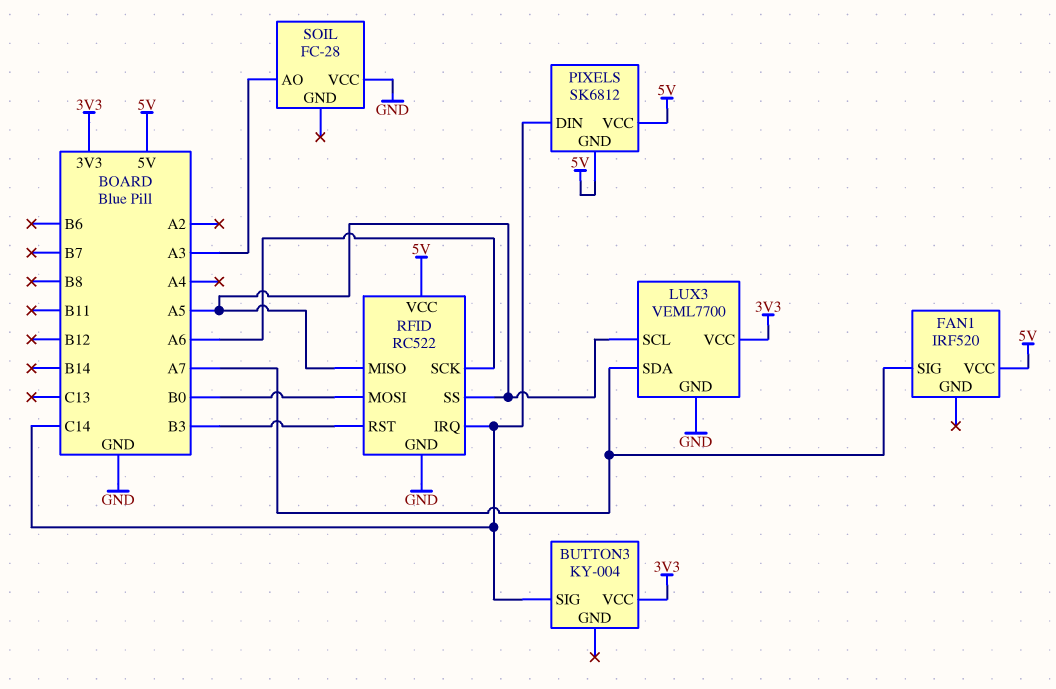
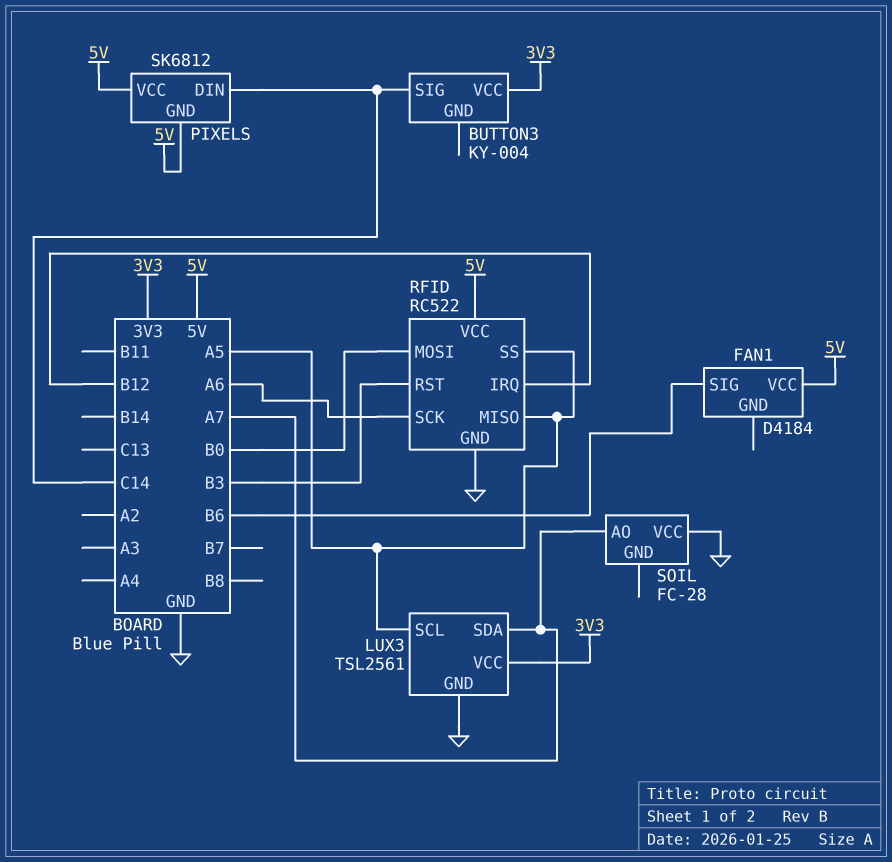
FAN1: IRF520 -> D4184
FAN1 pin SIG: A7 -> B6
LUX3: VEML7700 -> TSL2561
RFID pin IRQ: C14 -> B12
SOIL pin AO: A3 -> A7

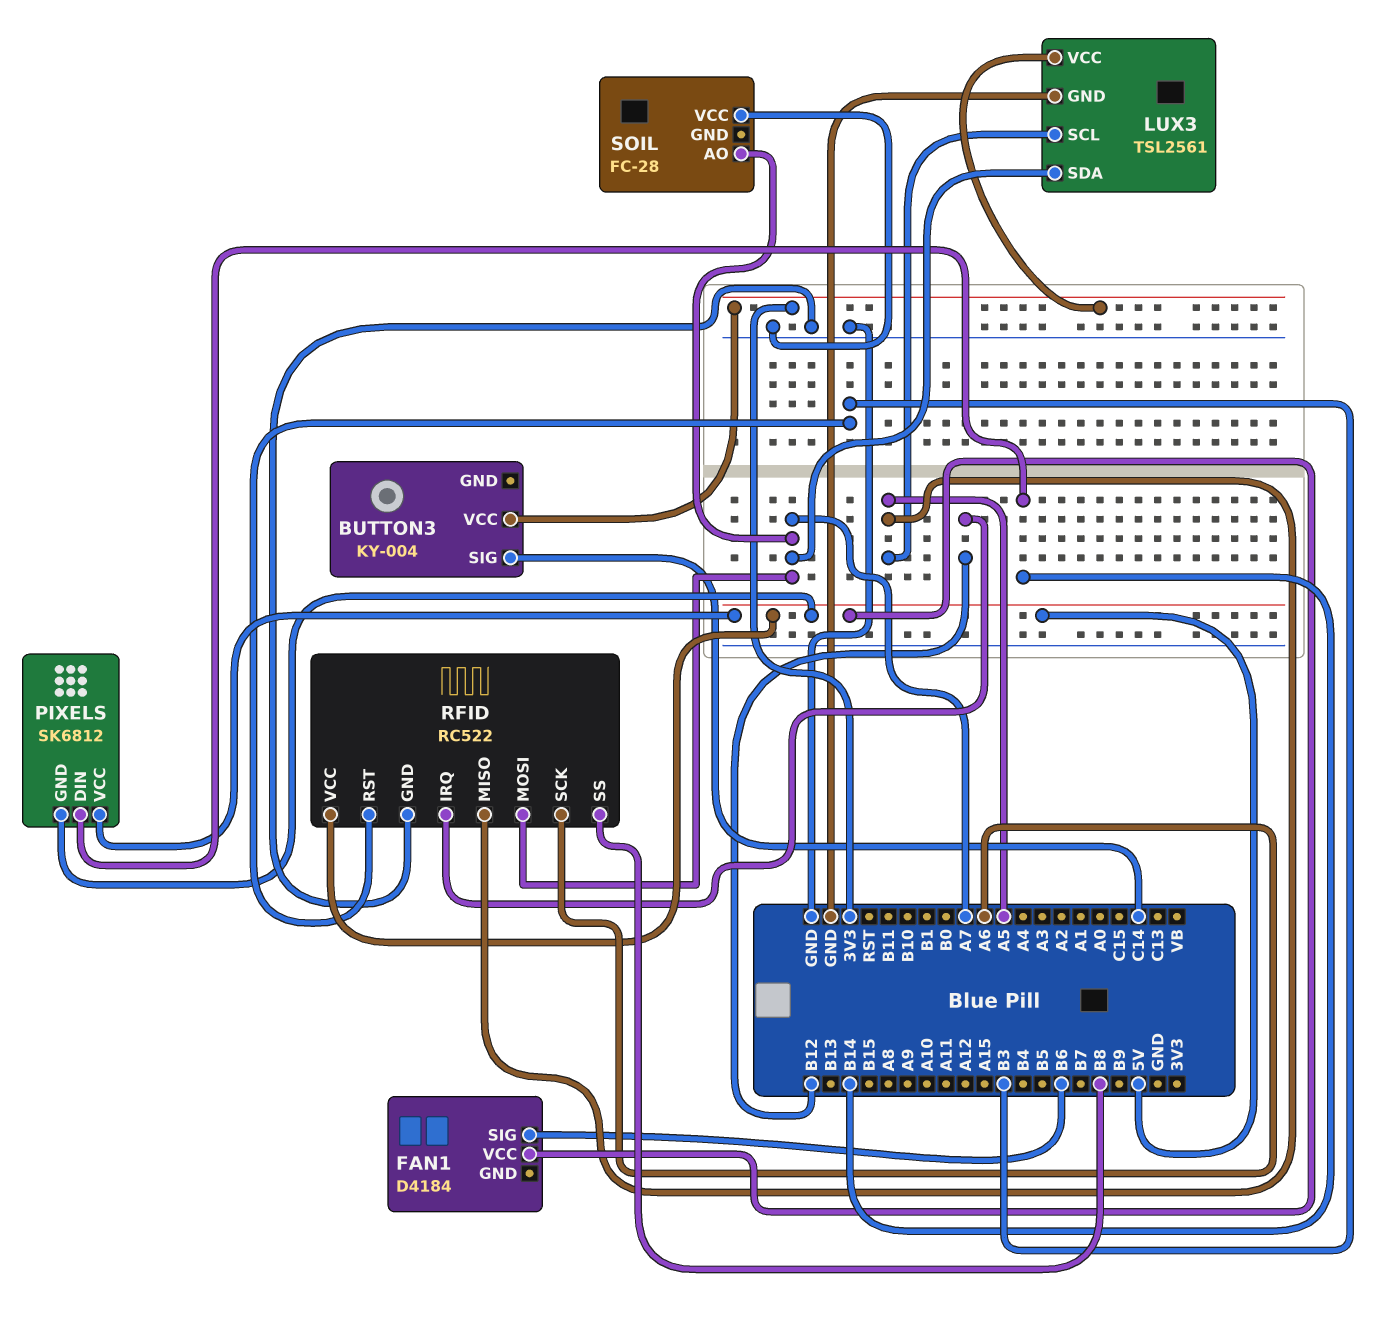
PIXELS pin DIN: C14 -> B14
RFID pin MOSI: B0 -> A7
RFID pin SS: A5 -> B8

